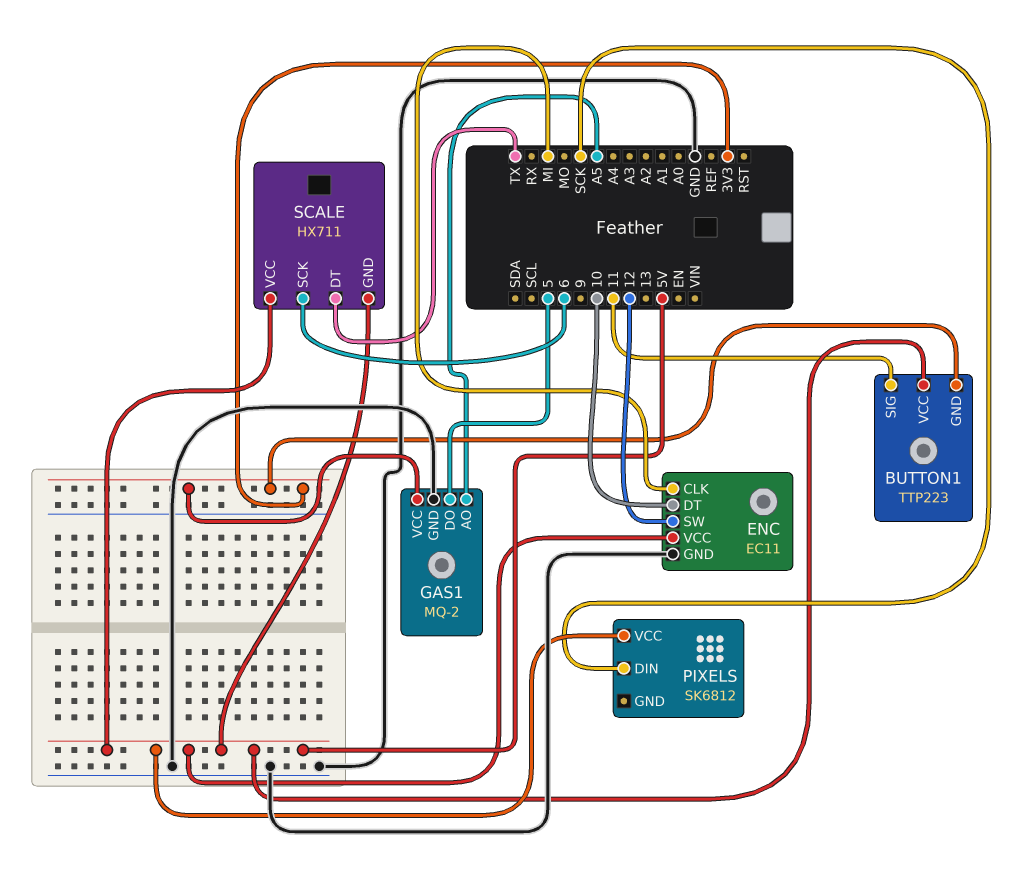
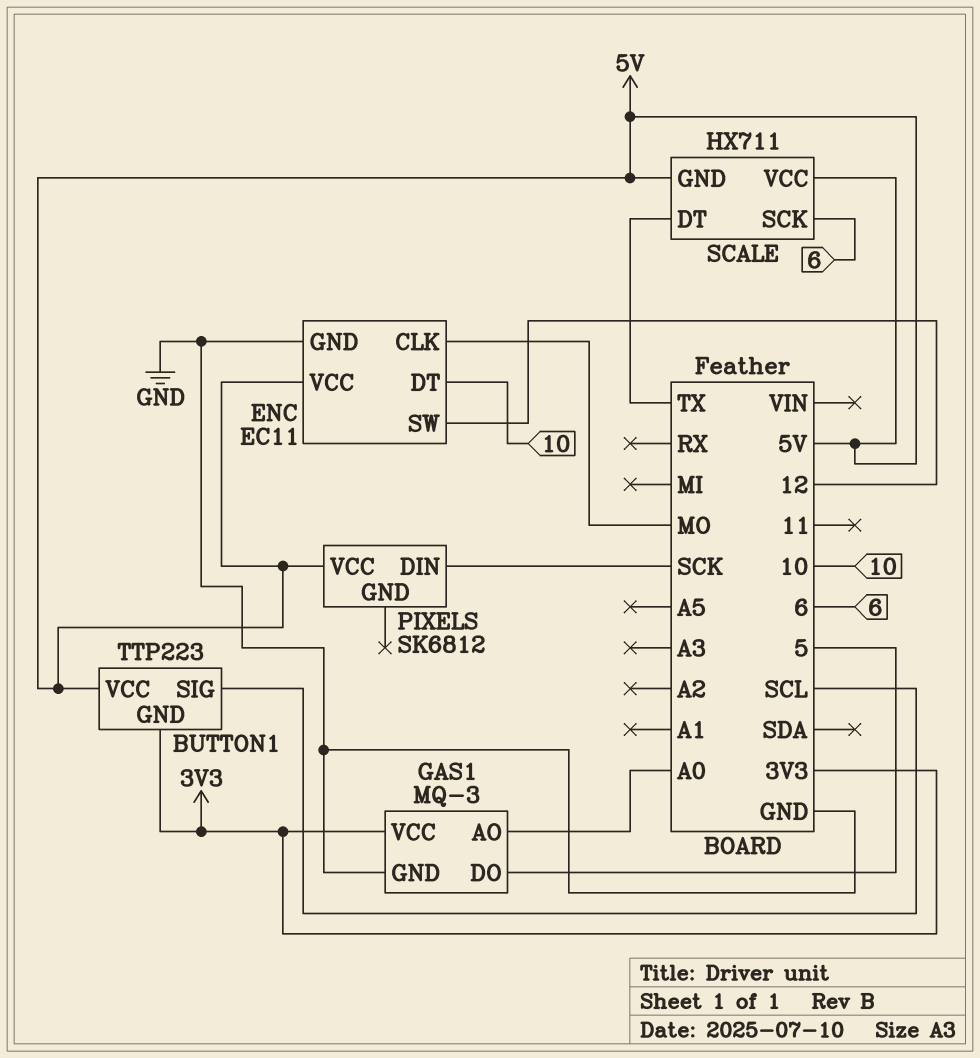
BUTTON1 pin SIG: 11 -> SCL
ENC pin CLK: MI -> MO
GAS1: MQ-2 -> MQ-3
GAS1 pin AO: A5 -> A0

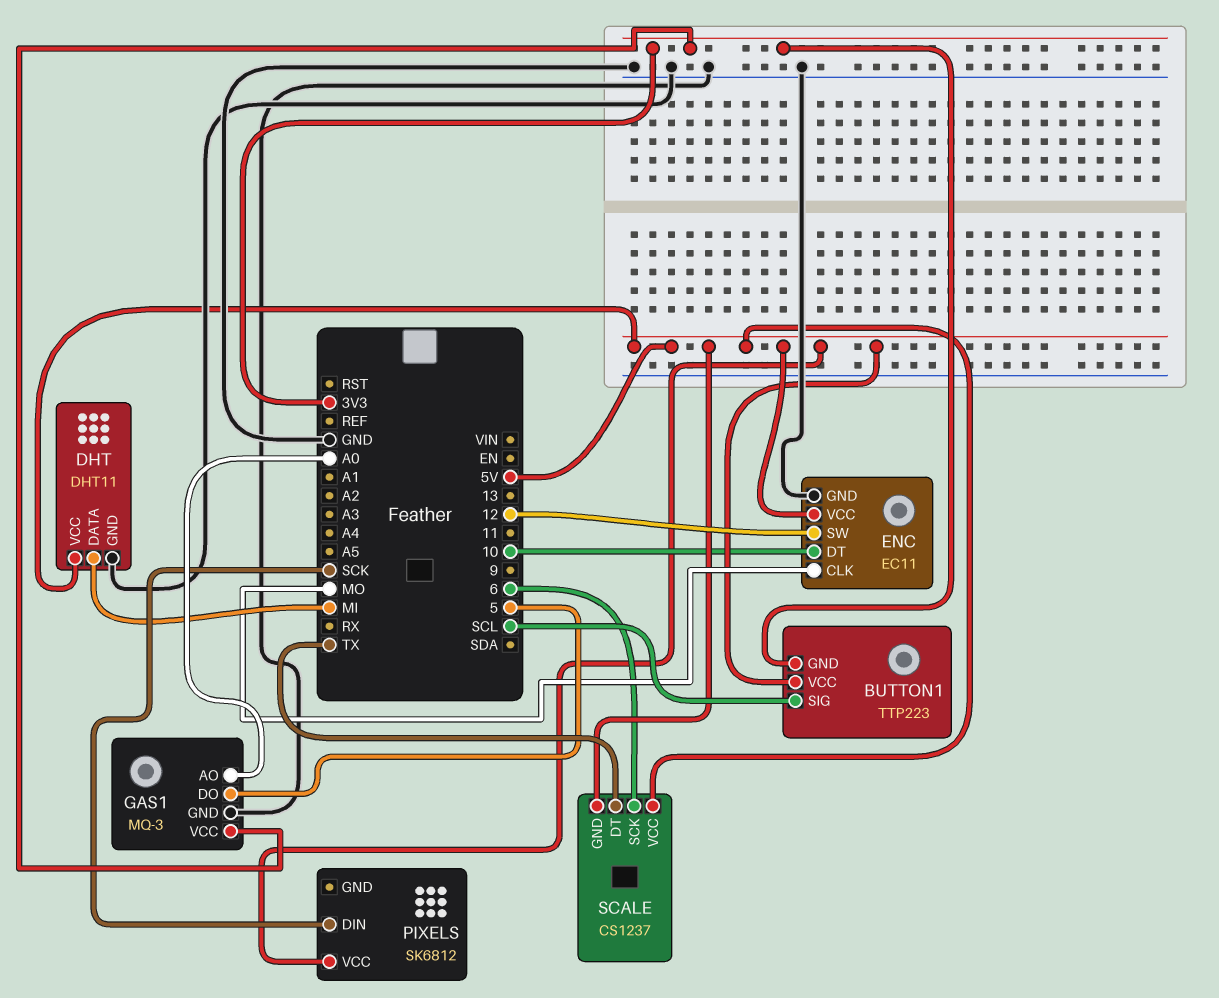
DHT: none -> DHT11
DHT pin DATA: none -> MI
DHT pin GND: none -> GND
DHT pin VCC: none -> 5V
SCALE: HX711 -> CS1237

